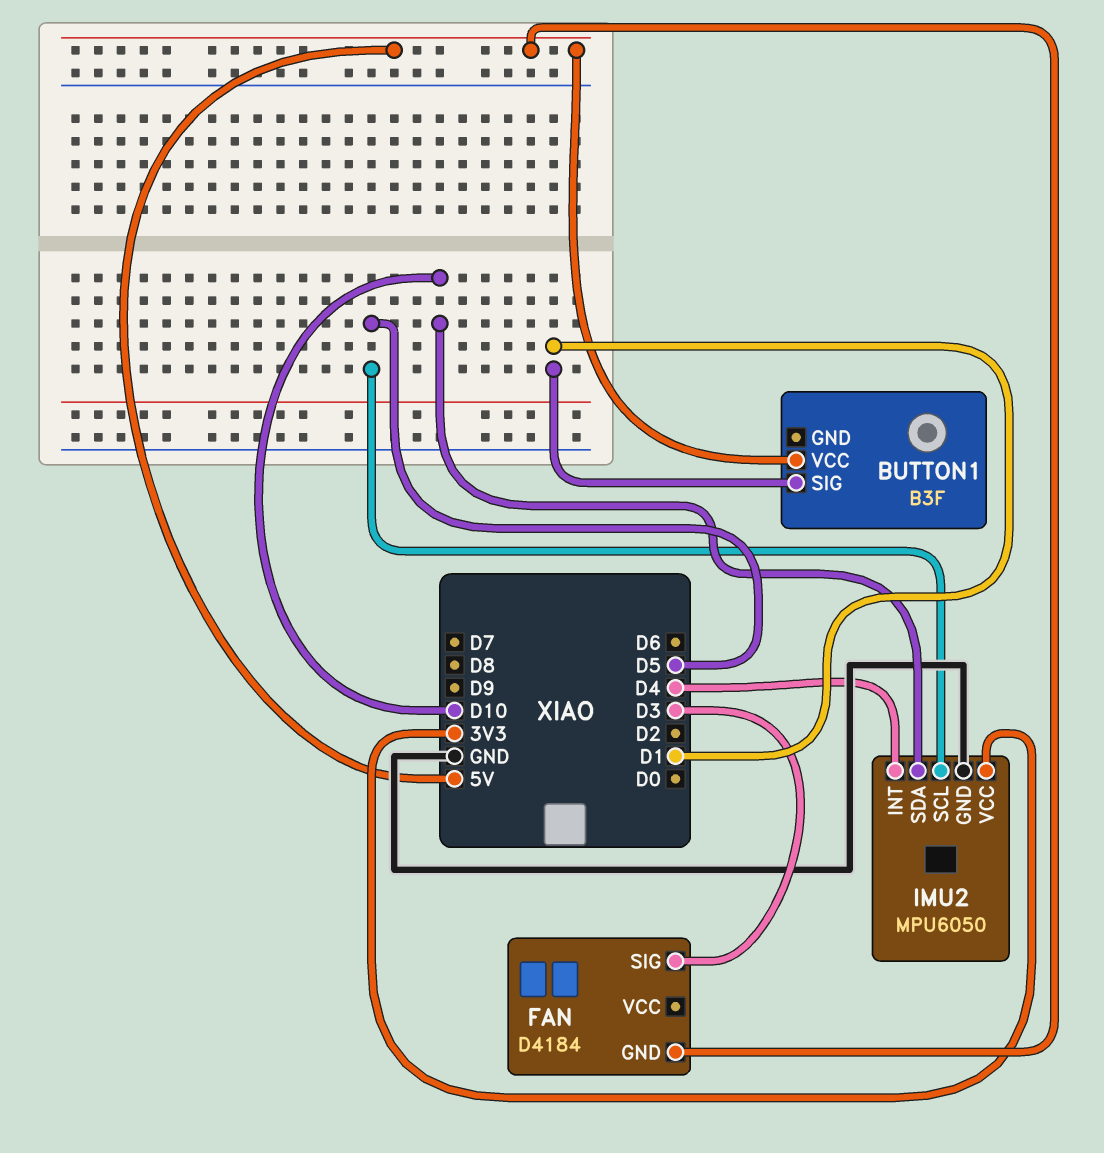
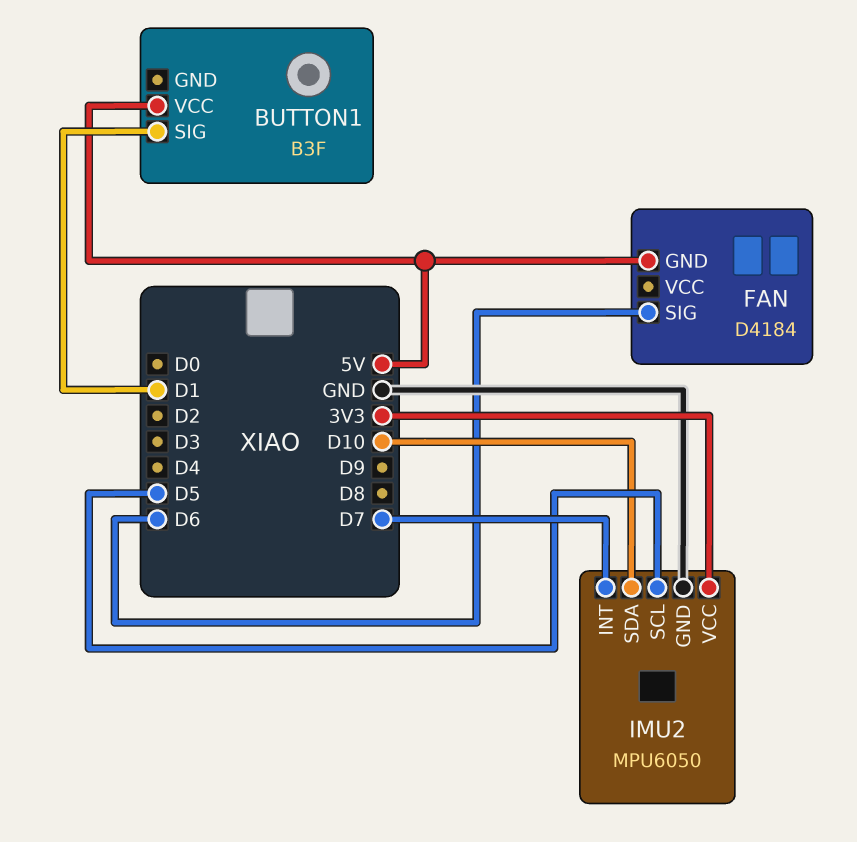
FAN pin SIG: D3 -> D6
IMU2 pin INT: D4 -> D7

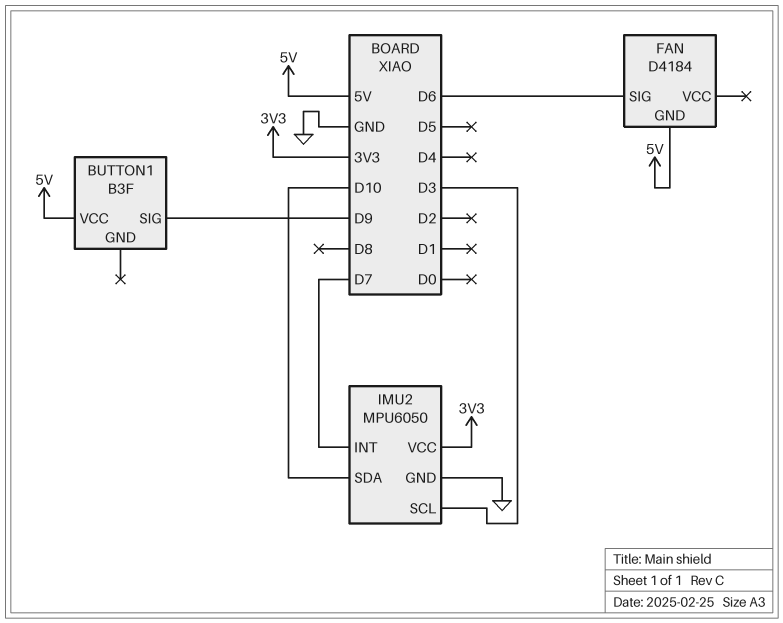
BUTTON1 pin SIG: D1 -> D9
IMU2 pin SCL: D5 -> D3

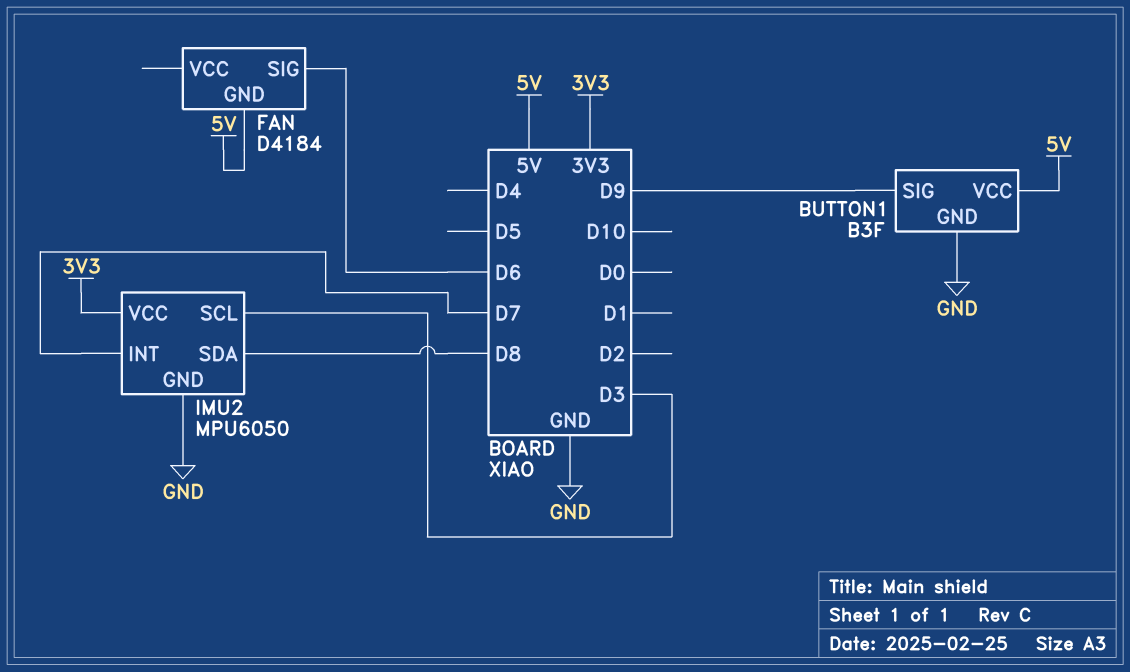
BUTTON1 pin GND: none -> GND
IMU2 pin SDA: D10 -> D8

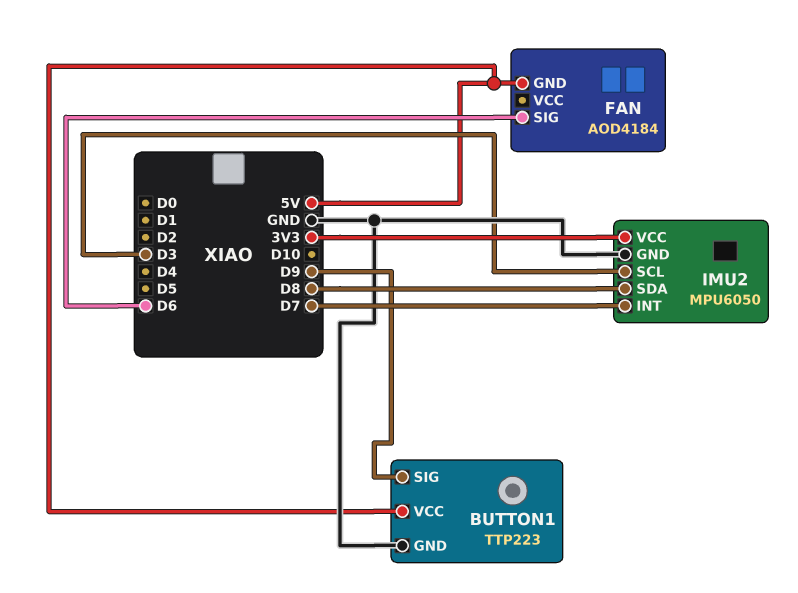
BUTTON1: B3F -> TTP223
FAN: D4184 -> AOD4184

